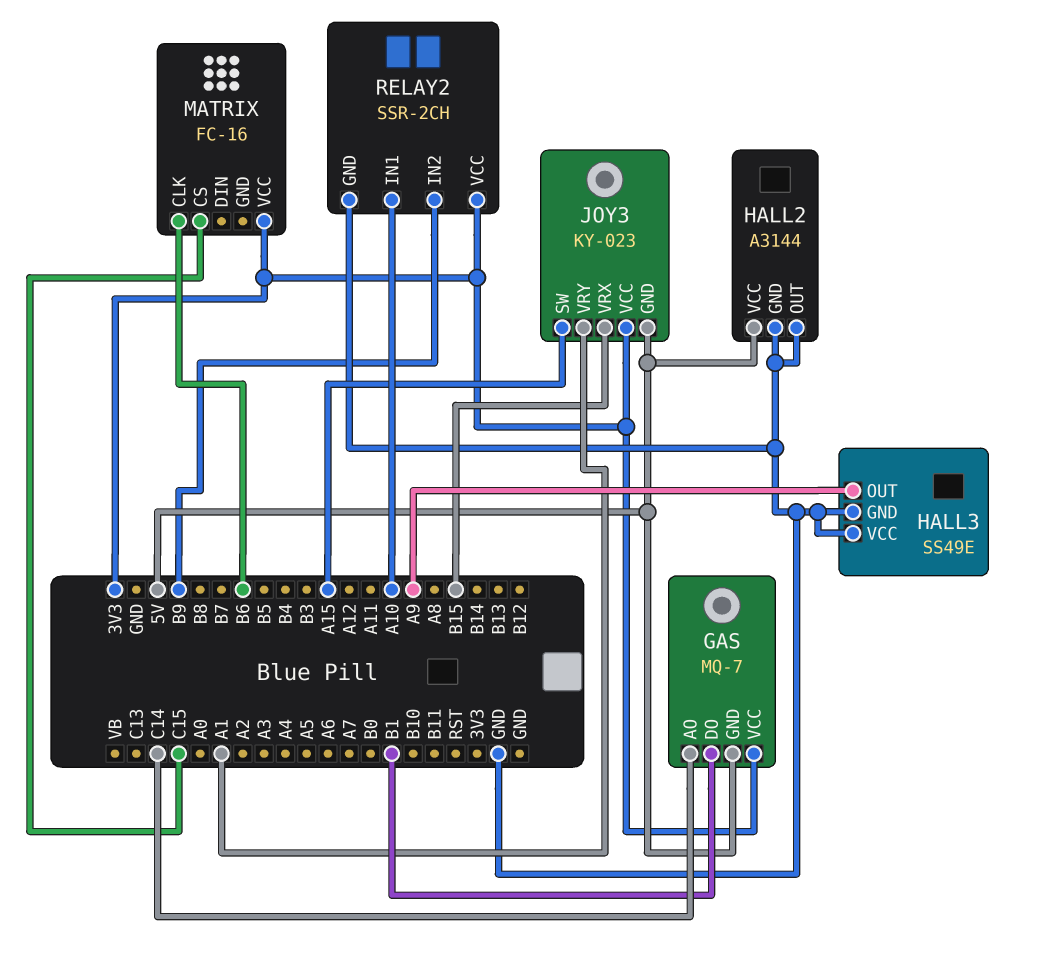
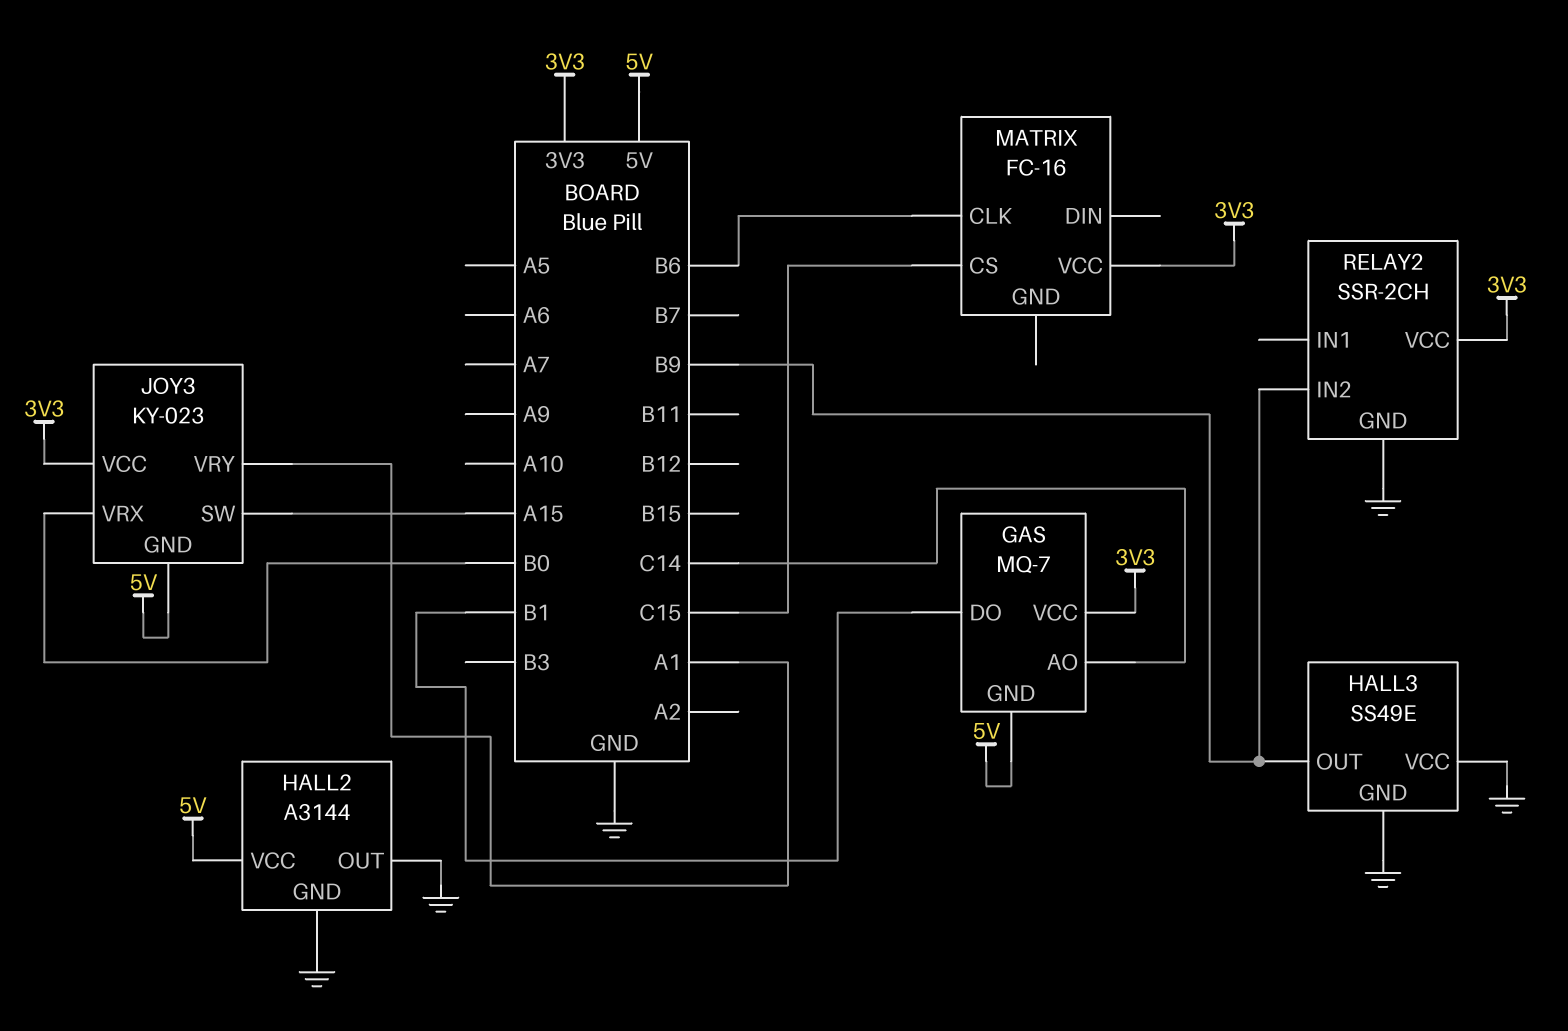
HALL3 pin OUT: A9 -> B9
JOY3 pin VRX: B15 -> B0
RELAY2 pin IN1: A10 -> none

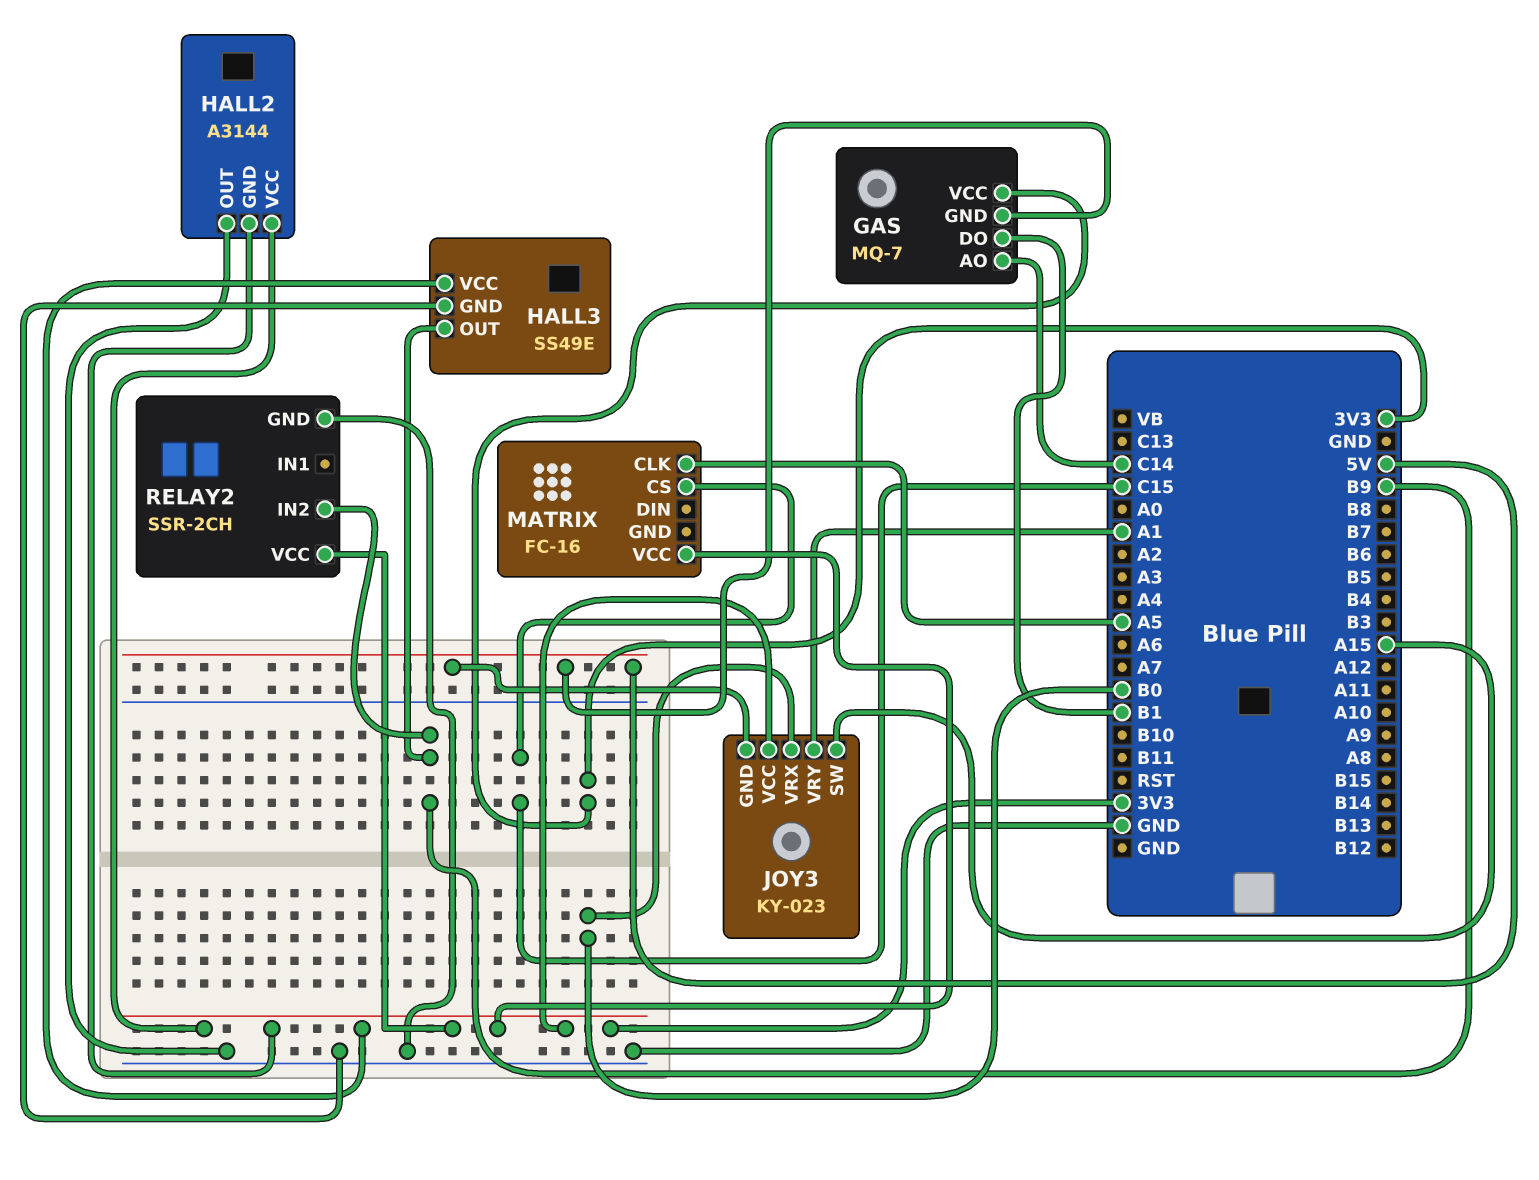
HALL2 pin GND: GND -> 3V3
HALL2 pin VCC: 5V -> 3V3
HALL3 pin VCC: GND -> 3V3
MATRIX pin CLK: B6 -> A5

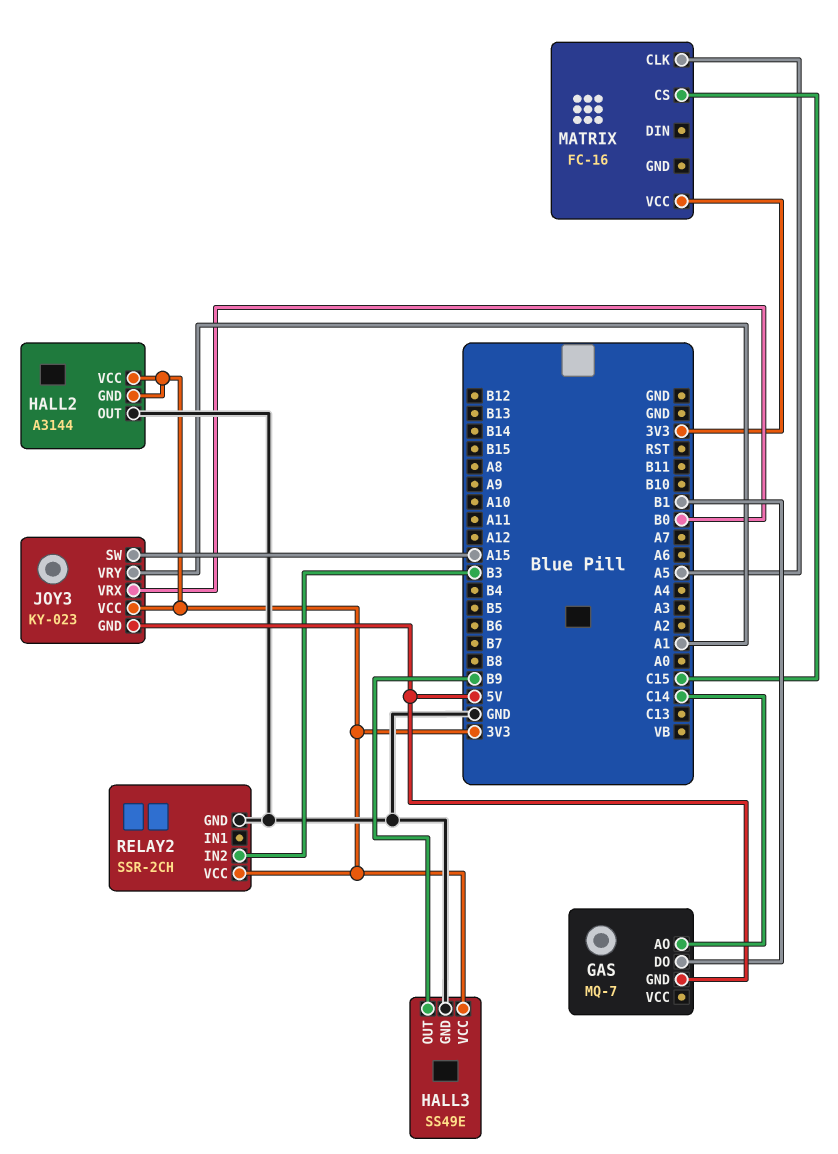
GAS pin VCC: 3V3 -> none
RELAY2 pin IN2: B9 -> B3

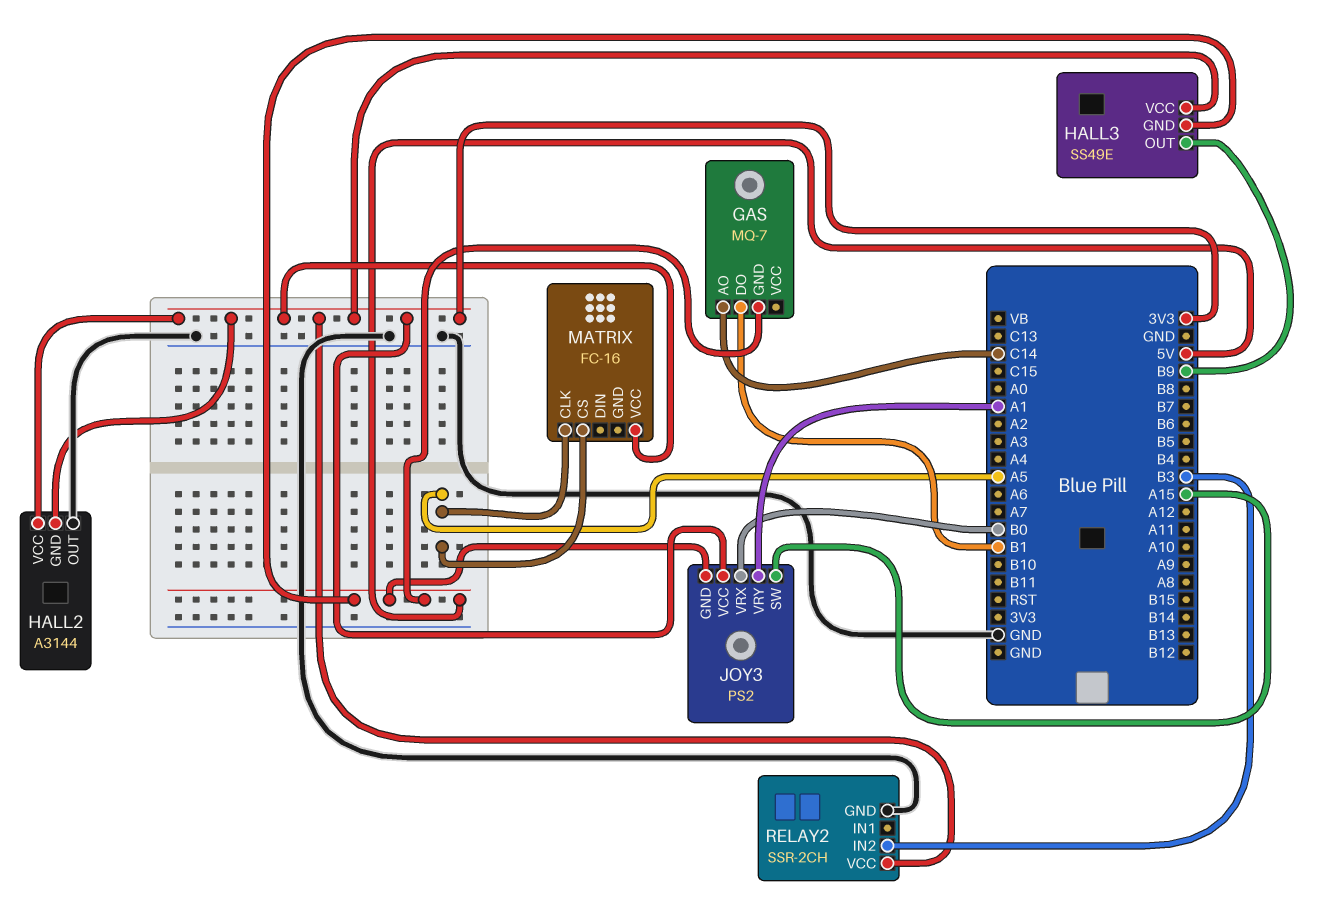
HALL3 pin GND: GND -> 5V
JOY3: KY-023 -> PS2
MATRIX pin CS: C15 -> A5

